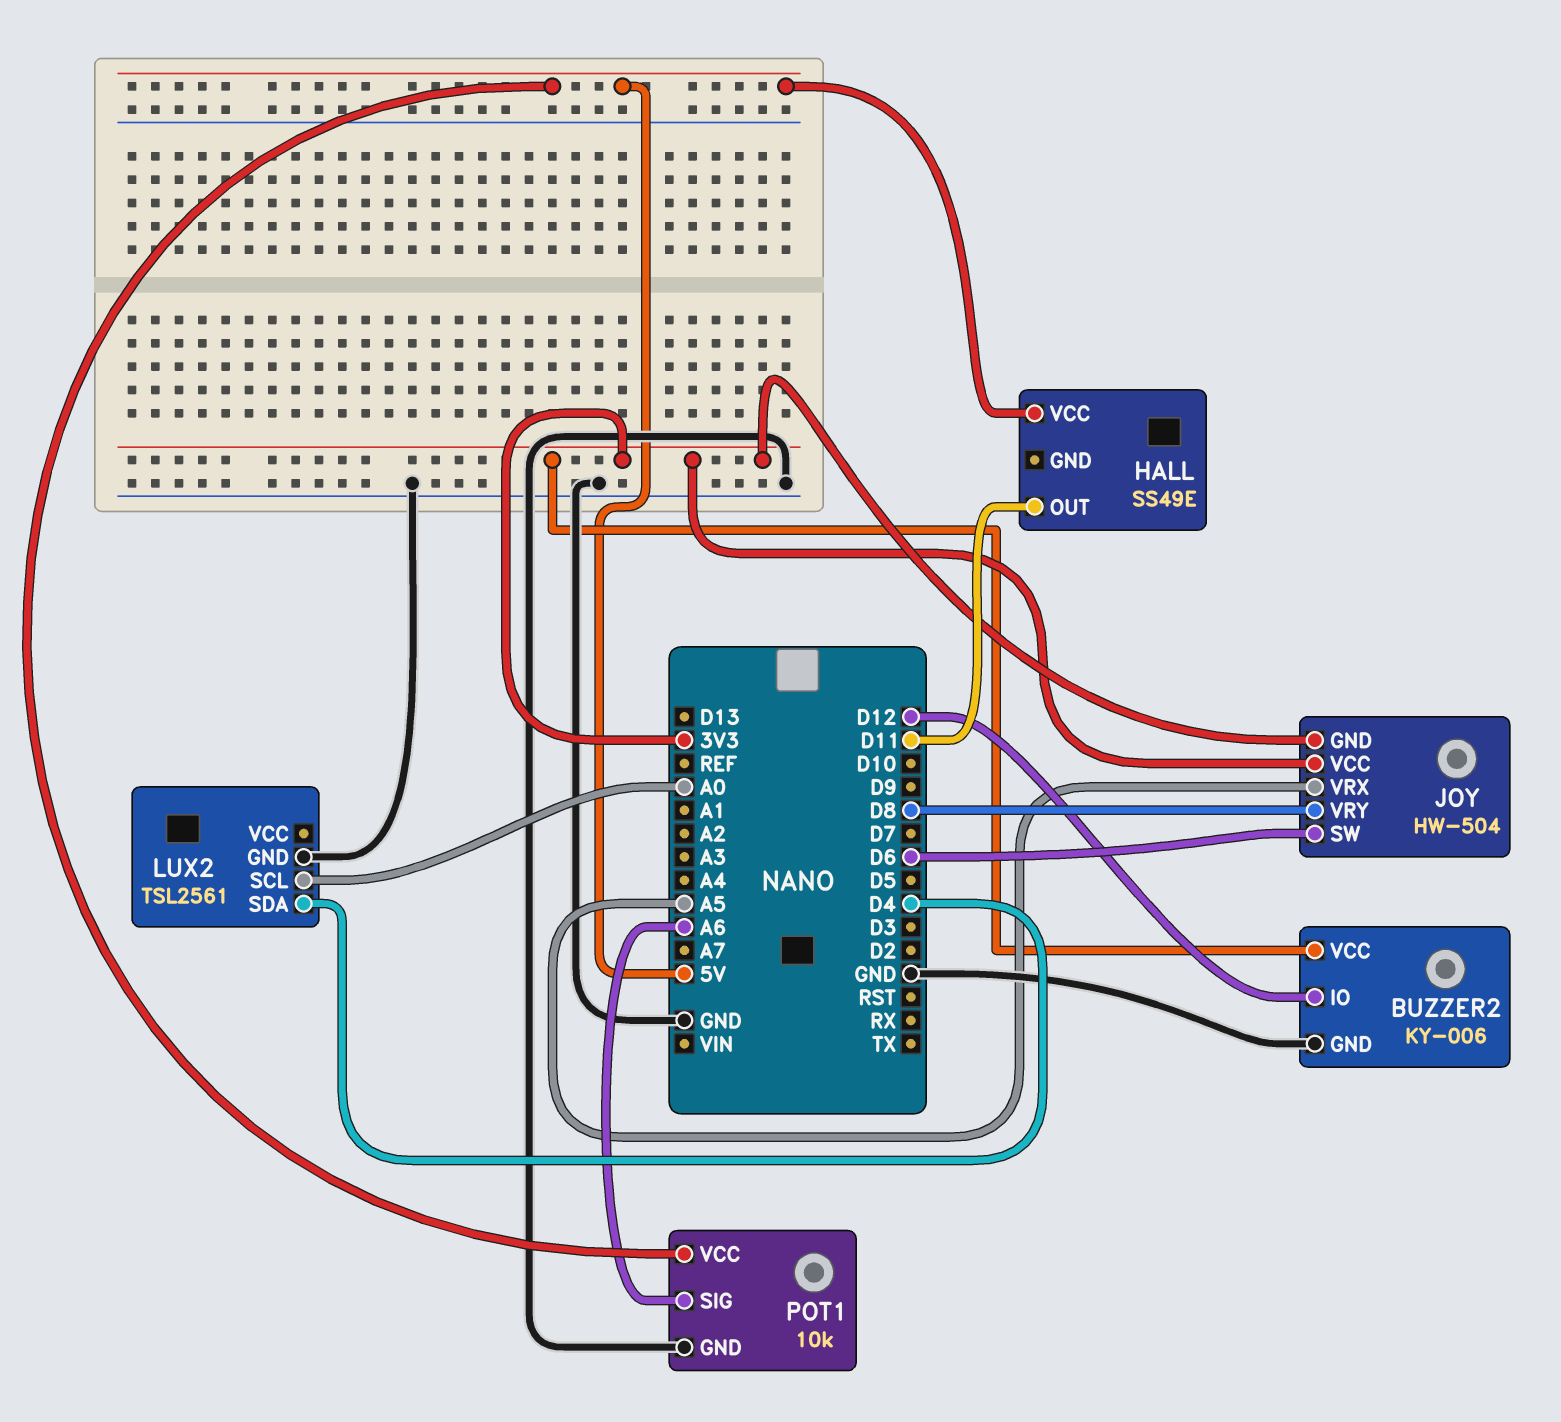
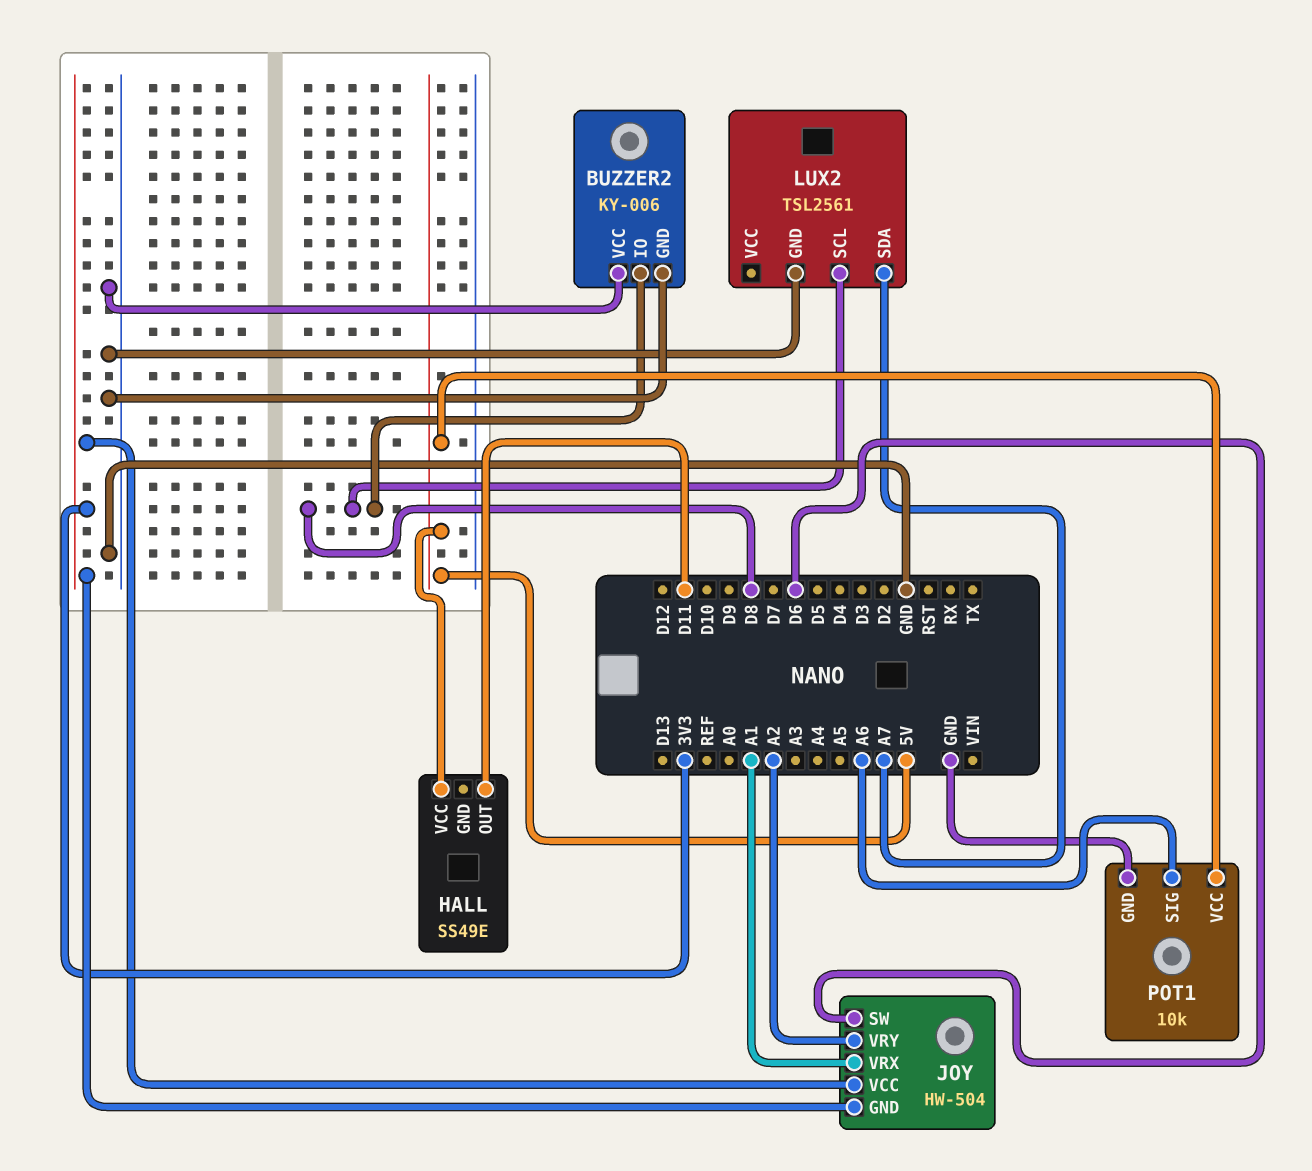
BUZZER2 pin IO: D12 -> D8
BUZZER2 pin VCC: 3V3 -> GND
JOY pin VRX: A5 -> A1
JOY pin VRY: D8 -> A2
LUX2 pin SCL: A0 -> D8
LUX2 pin SDA: D4 -> A7

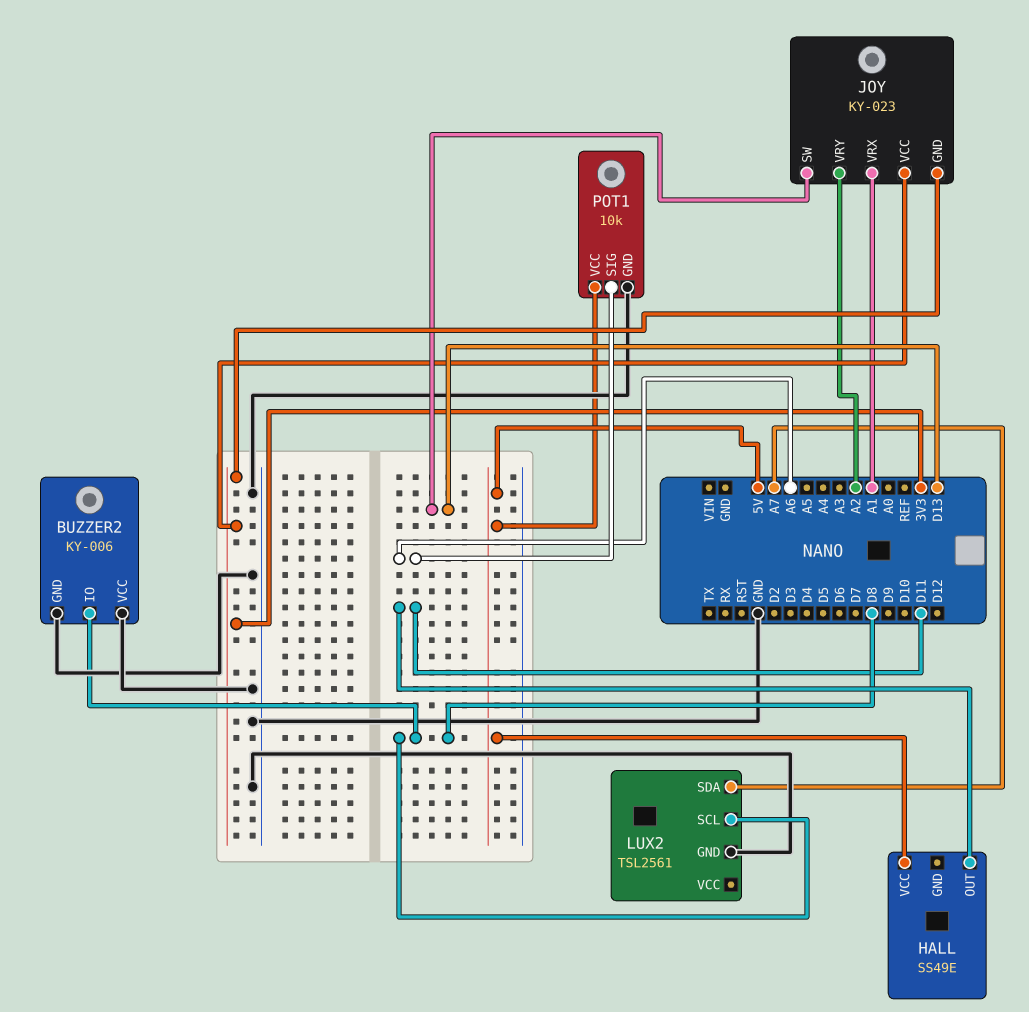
JOY: HW-504 -> KY-023
JOY pin SW: D6 -> D13

